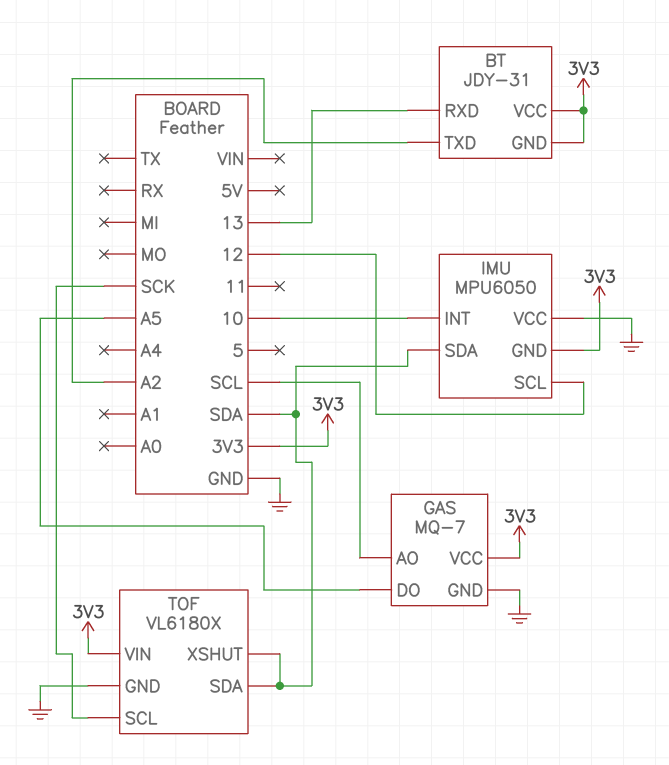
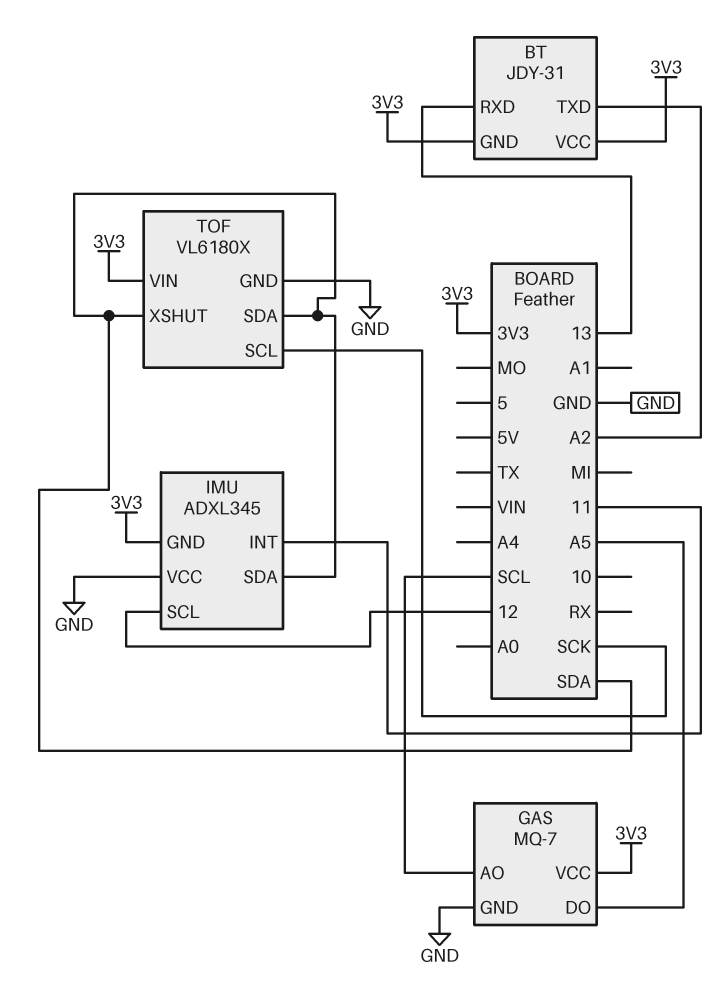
IMU: MPU6050 -> ADXL345
IMU pin INT: 10 -> 11

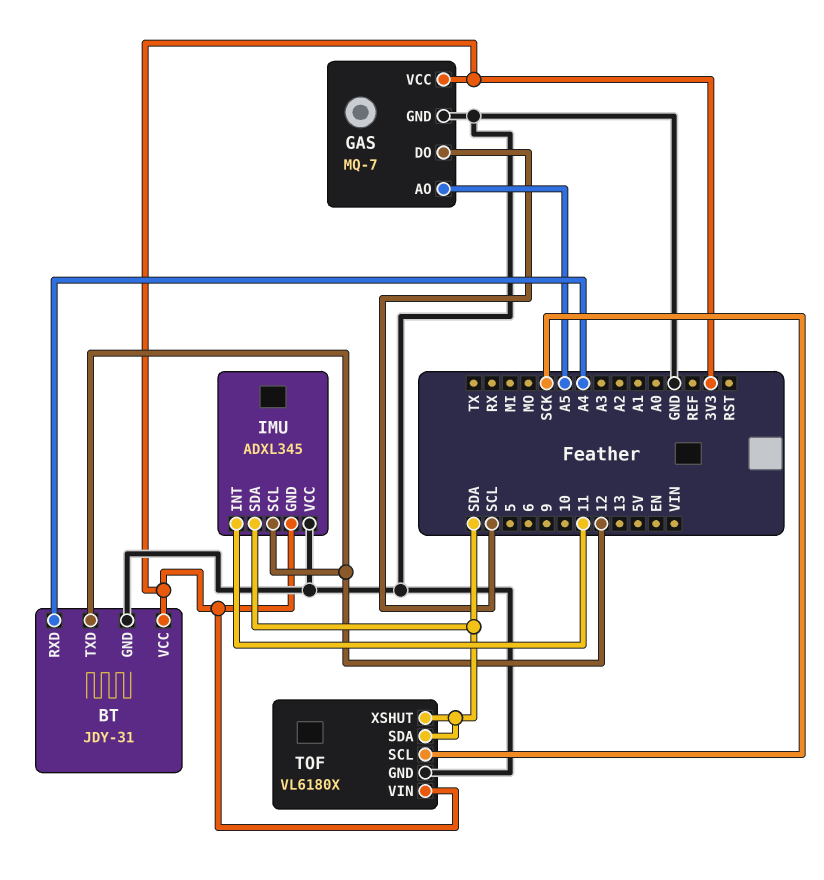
BT pin GND: 3V3 -> GND
BT pin RXD: 13 -> A4
BT pin TXD: A2 -> 12
GAS pin AO: SCL -> A5
GAS pin DO: A5 -> SCL

